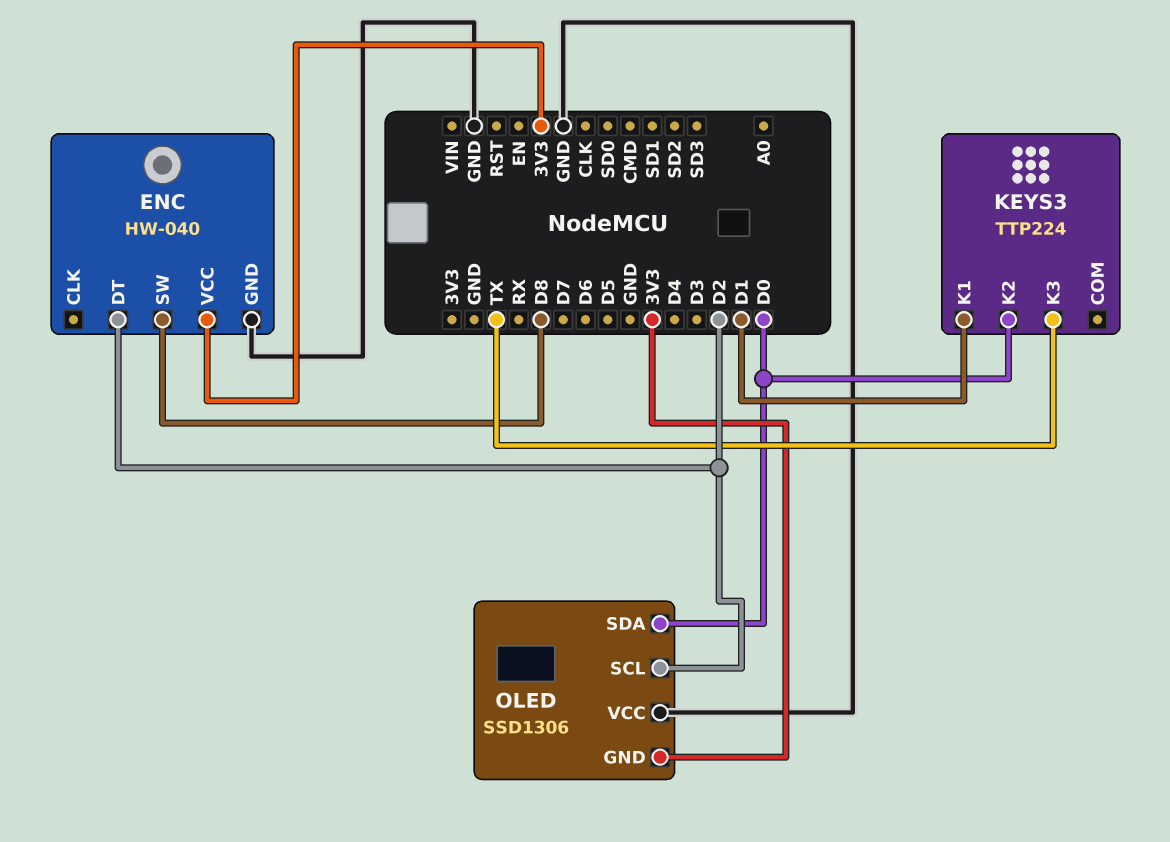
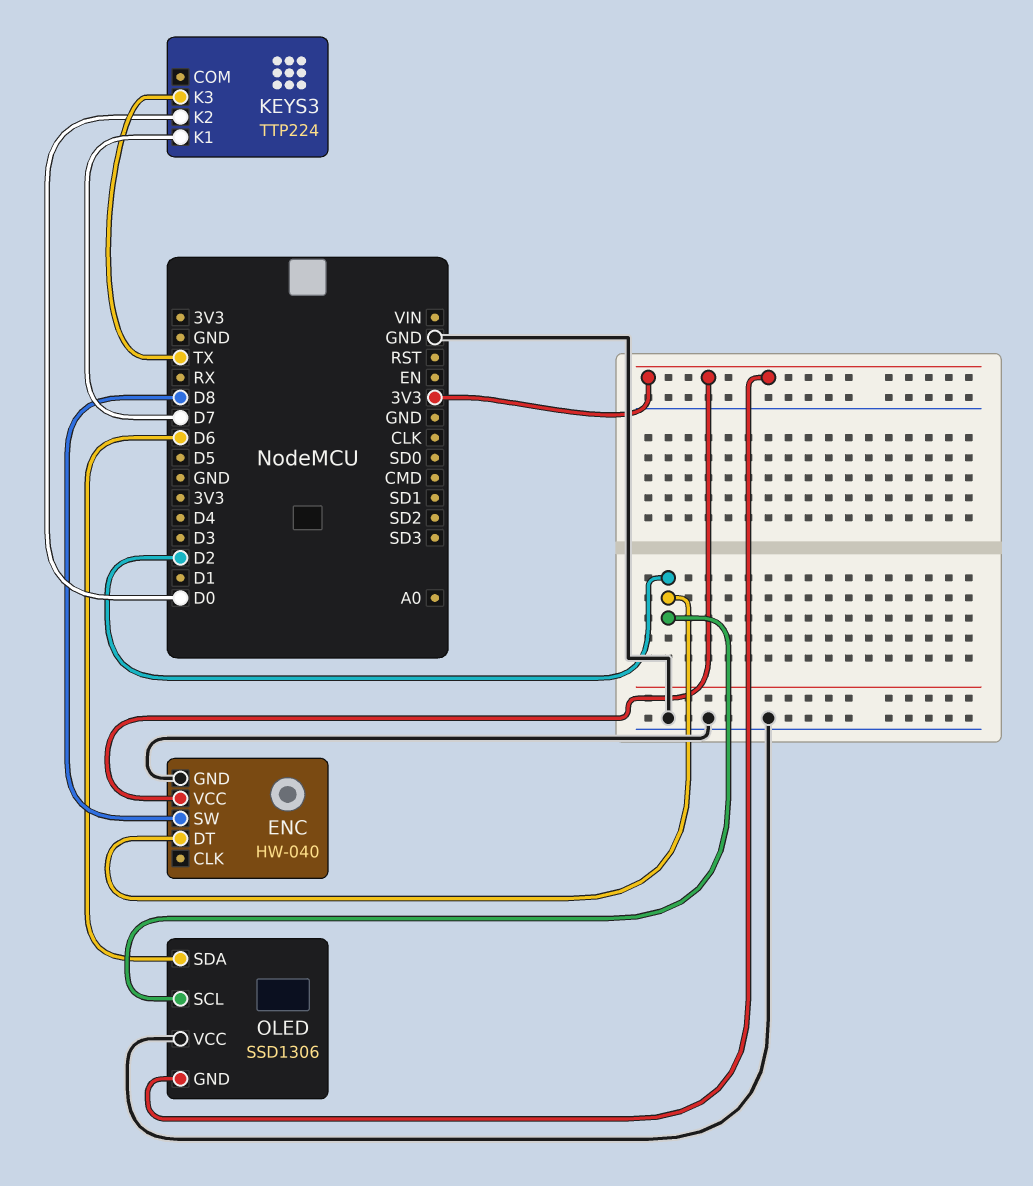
KEYS3 pin K1: D1 -> D7
OLED pin SDA: D0 -> D6

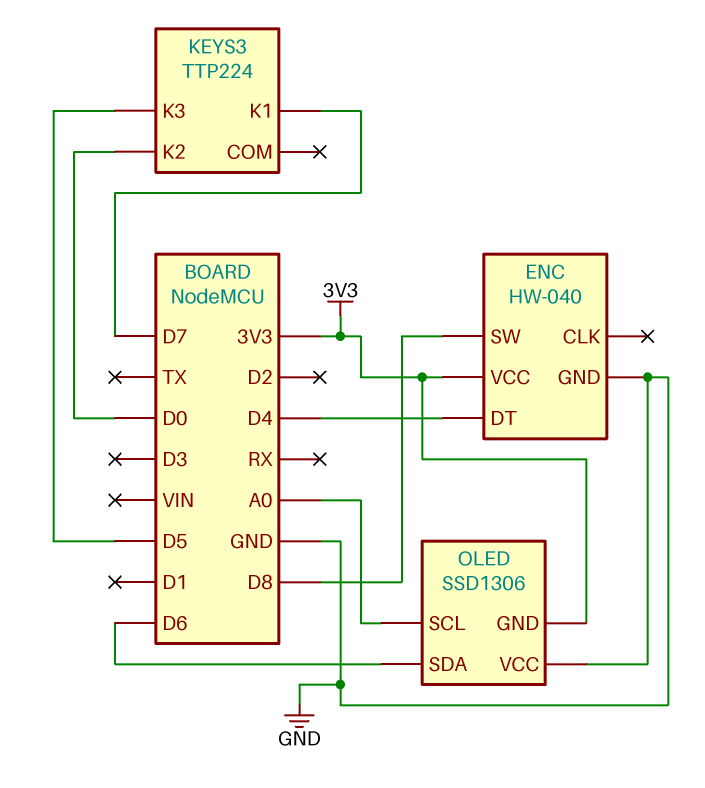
ENC pin DT: D2 -> D4
KEYS3 pin K3: TX -> D5
OLED pin SCL: D2 -> A0

